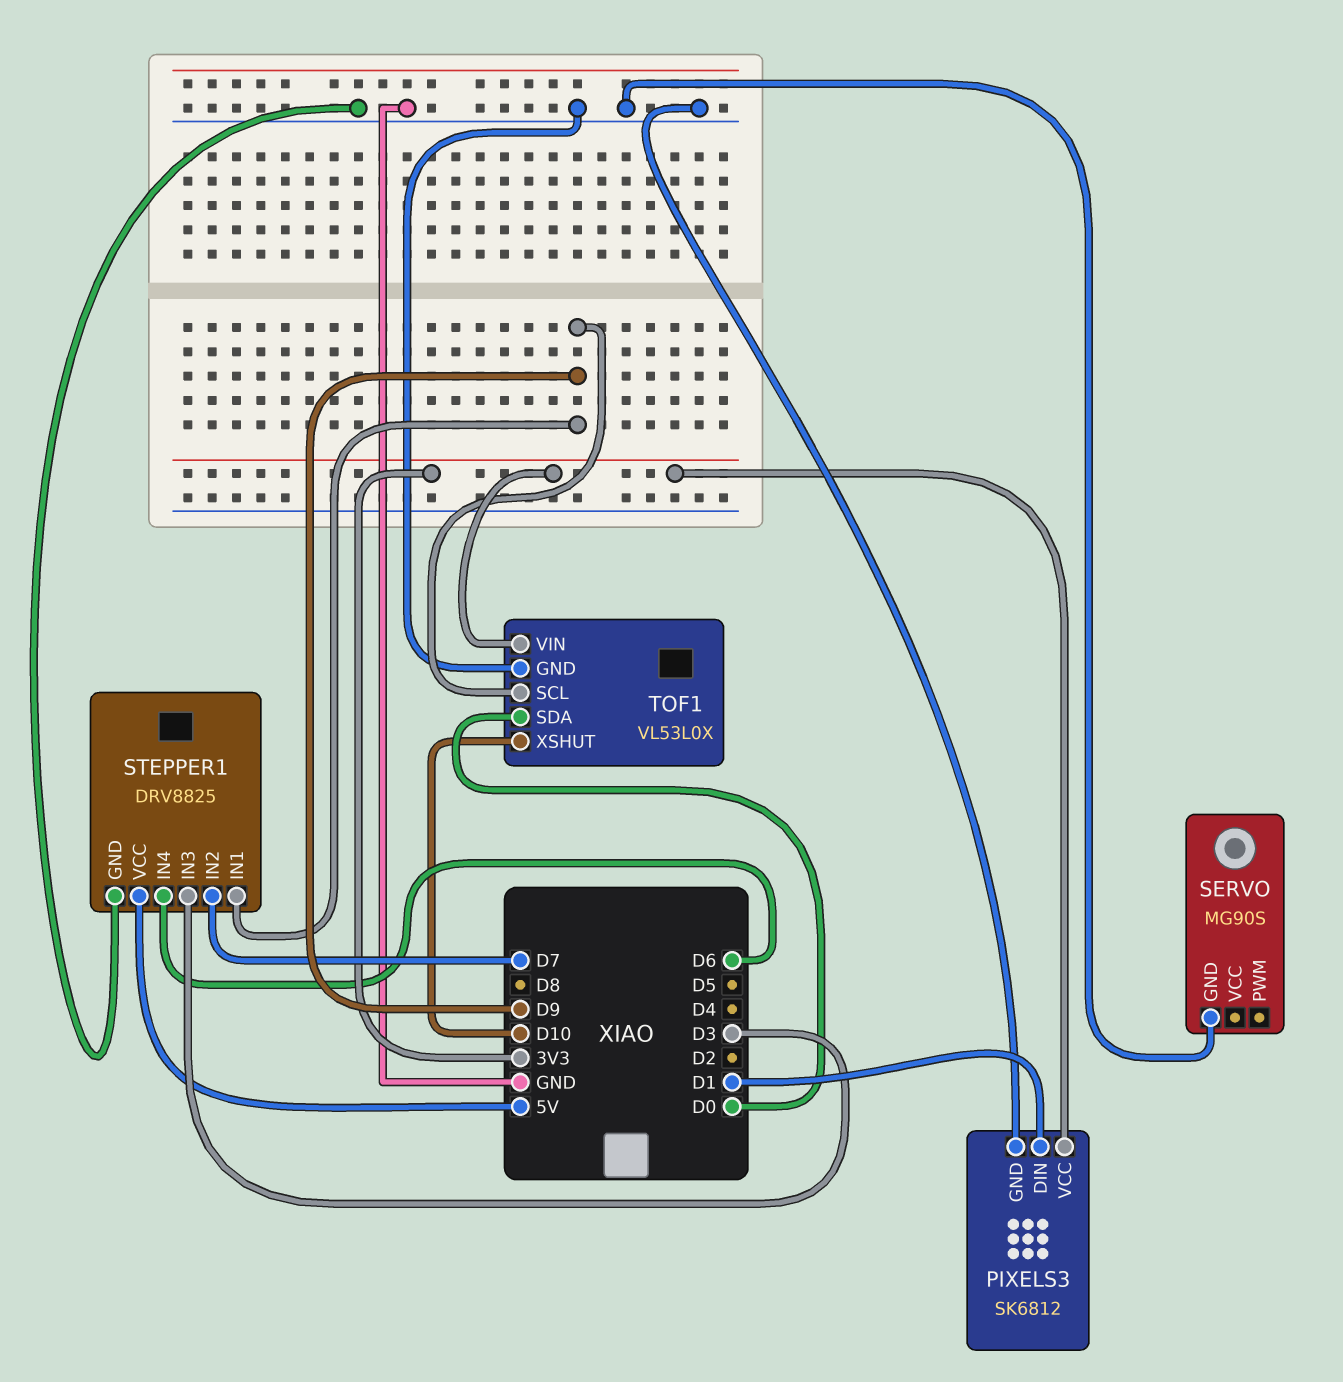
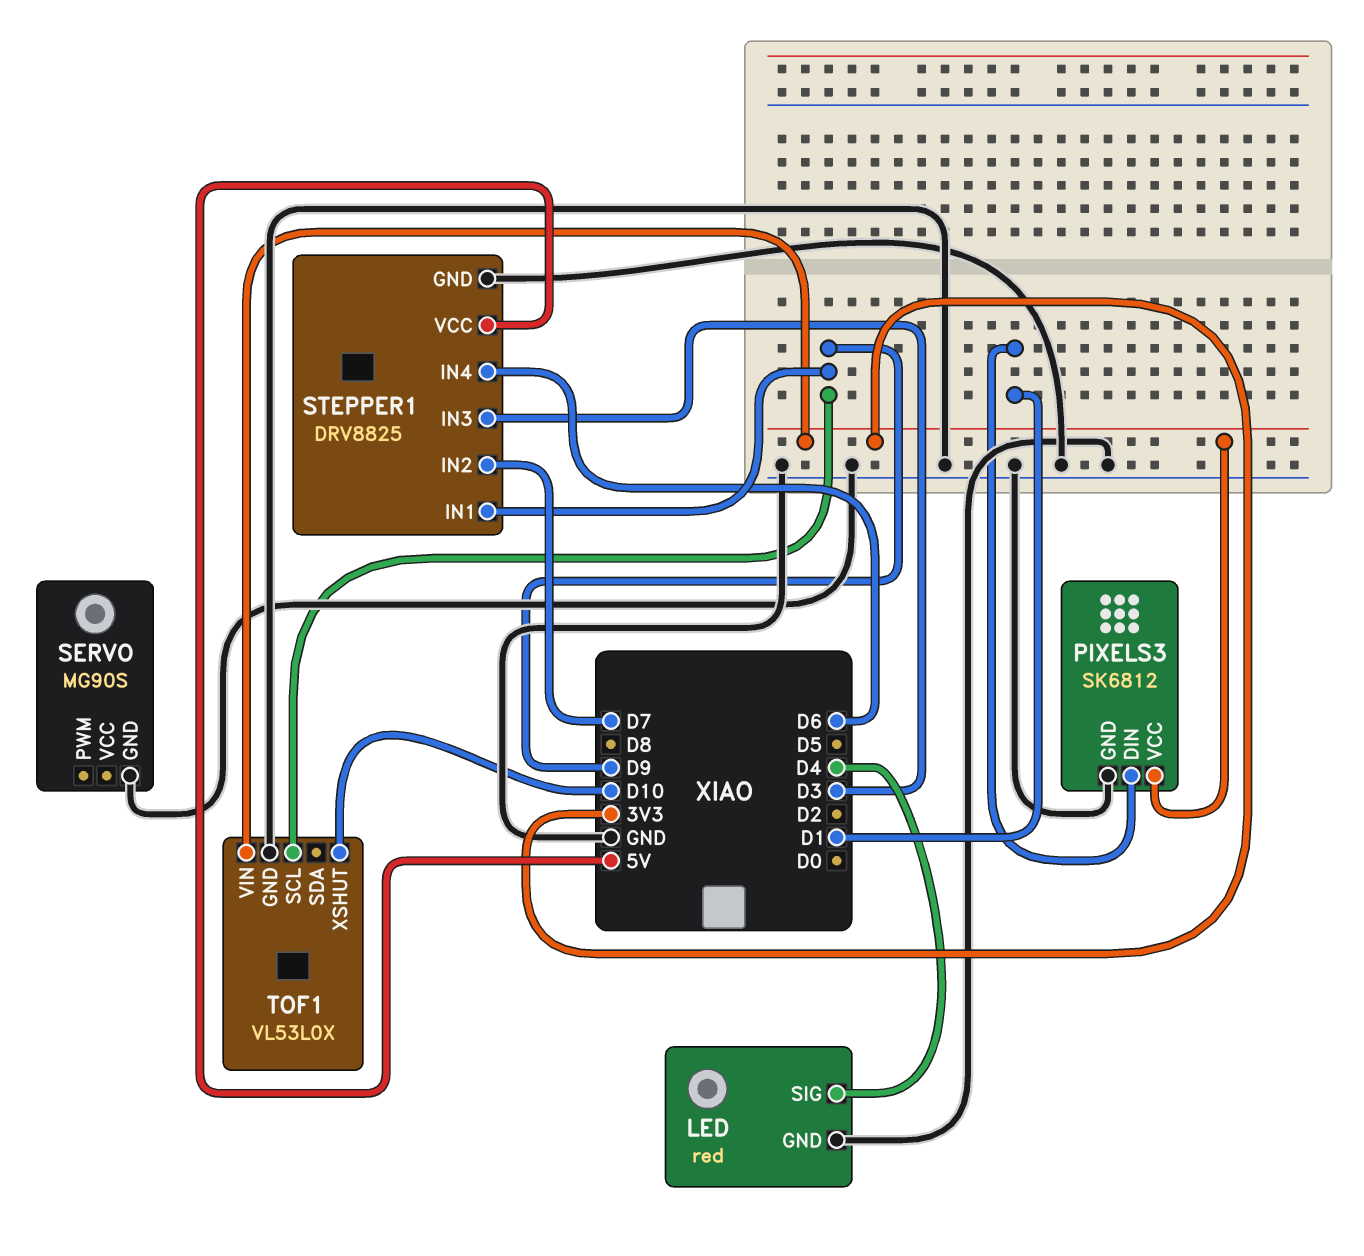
LED: none -> red
LED pin GND: none -> GND
LED pin SIG: none -> D4
TOF1 pin SDA: D0 -> none

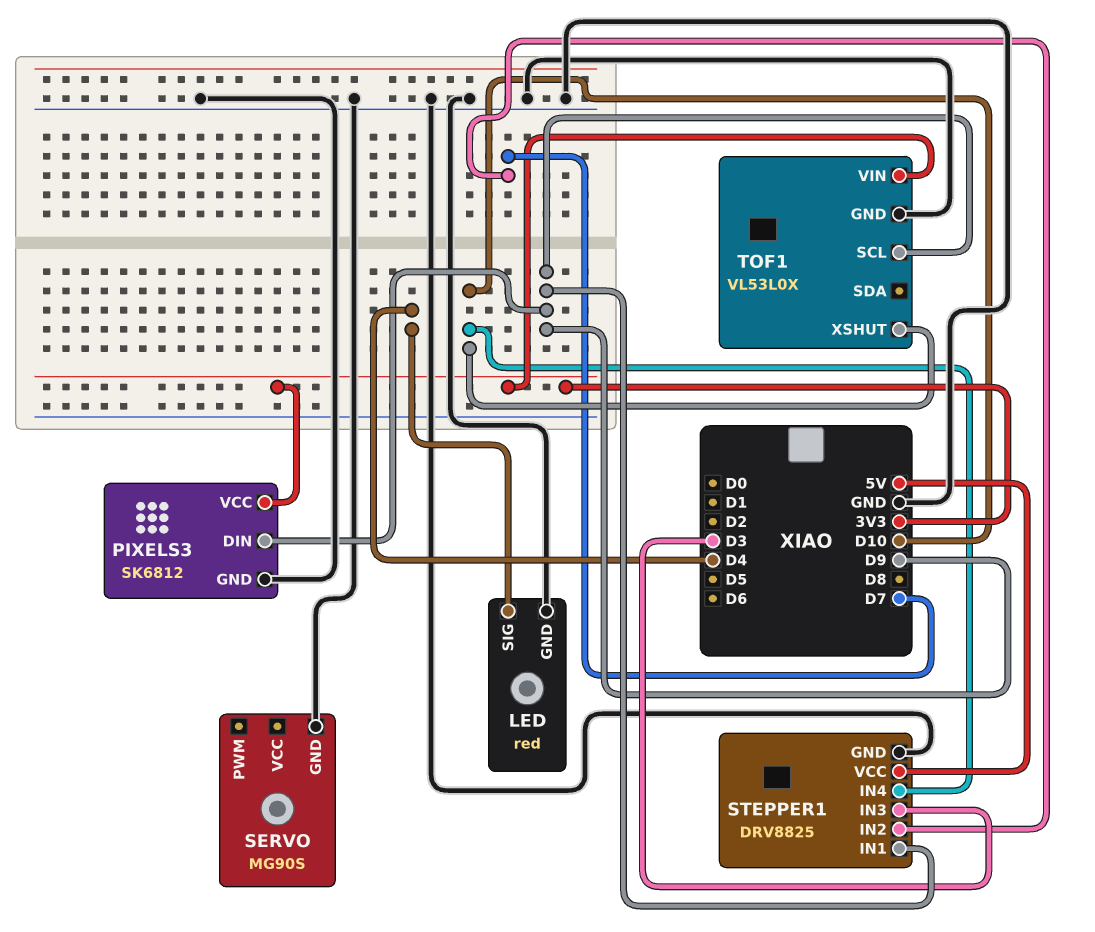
PIXELS3 pin DIN: D1 -> D9
STEPPER1 pin IN4: D6 -> D10

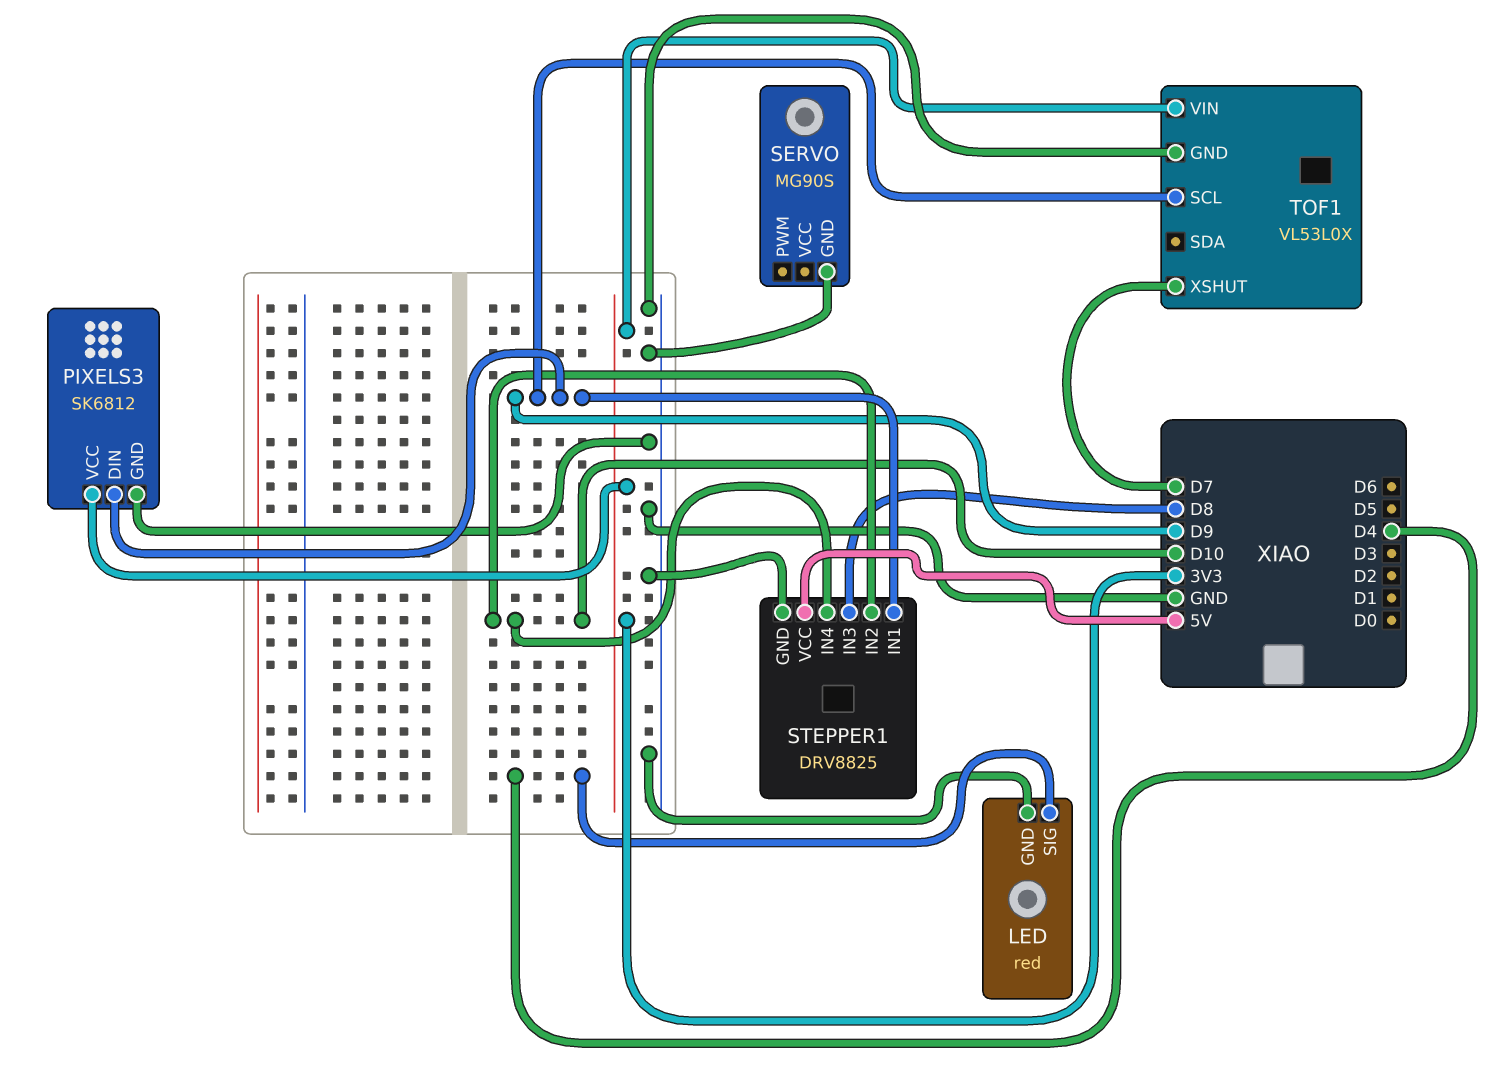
STEPPER1 pin IN2: D7 -> D10
STEPPER1 pin IN3: D3 -> D8
TOF1 pin XSHUT: D10 -> D7

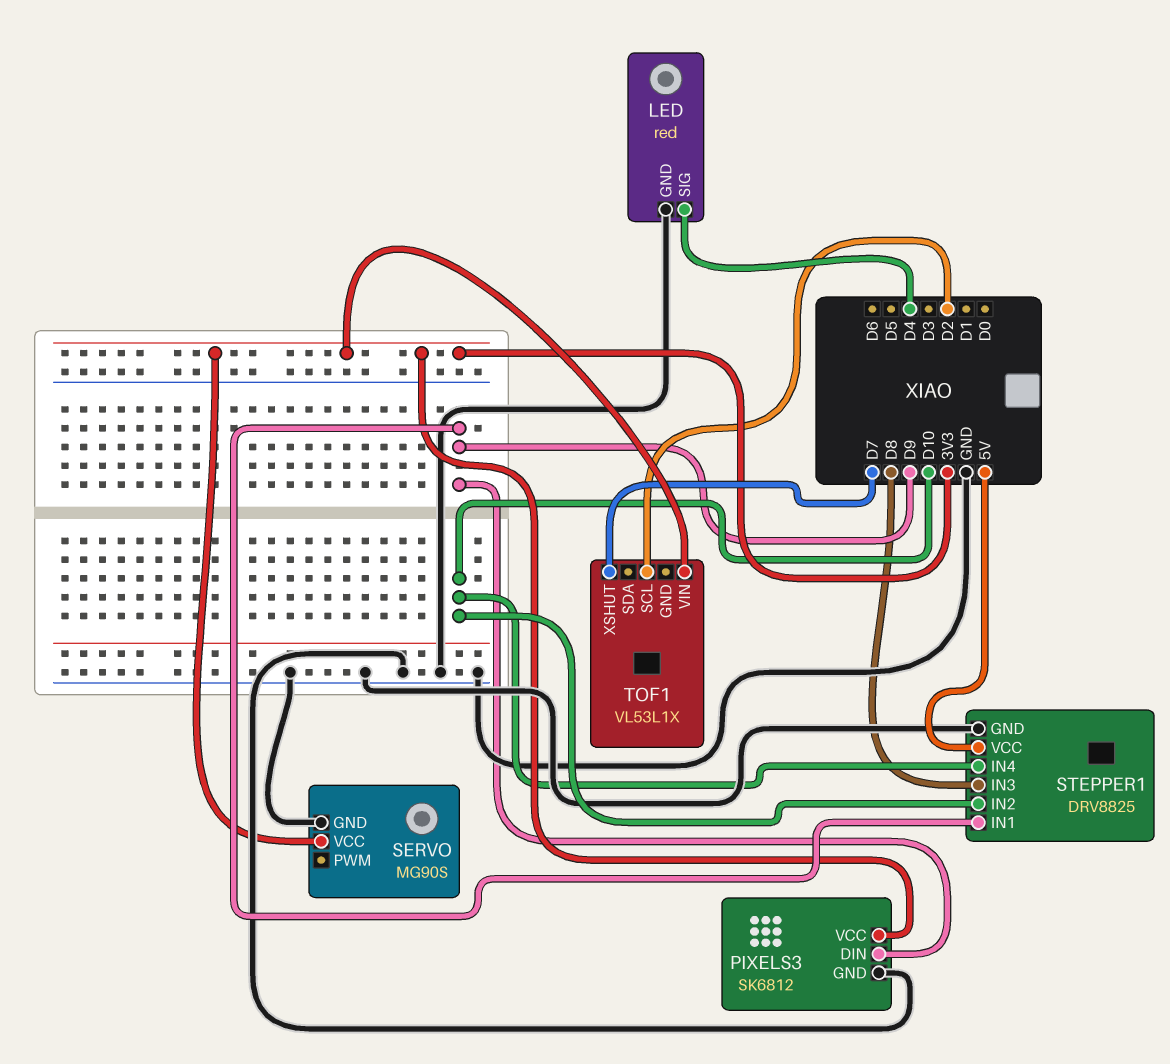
SERVO pin VCC: none -> 3V3
TOF1: VL53L0X -> VL53L1X
TOF1 pin GND: GND -> none
TOF1 pin SCL: D9 -> D2

